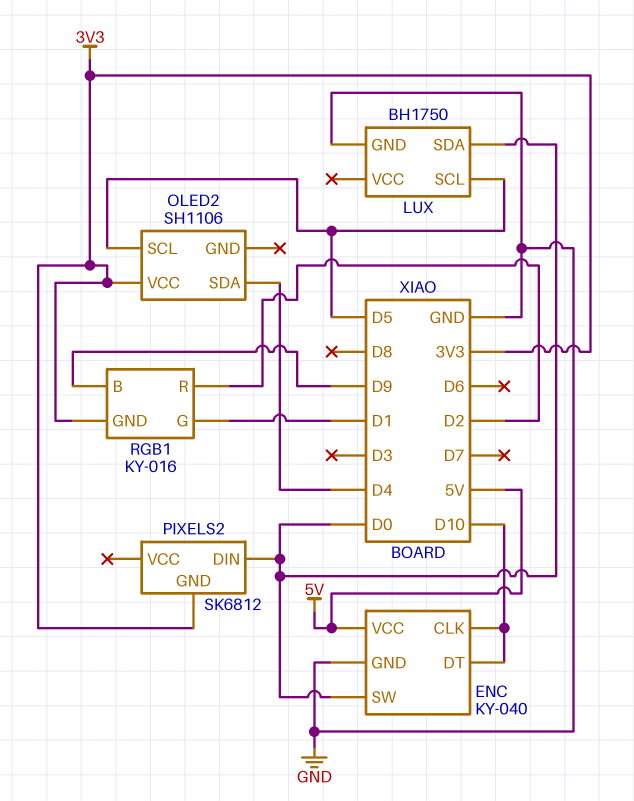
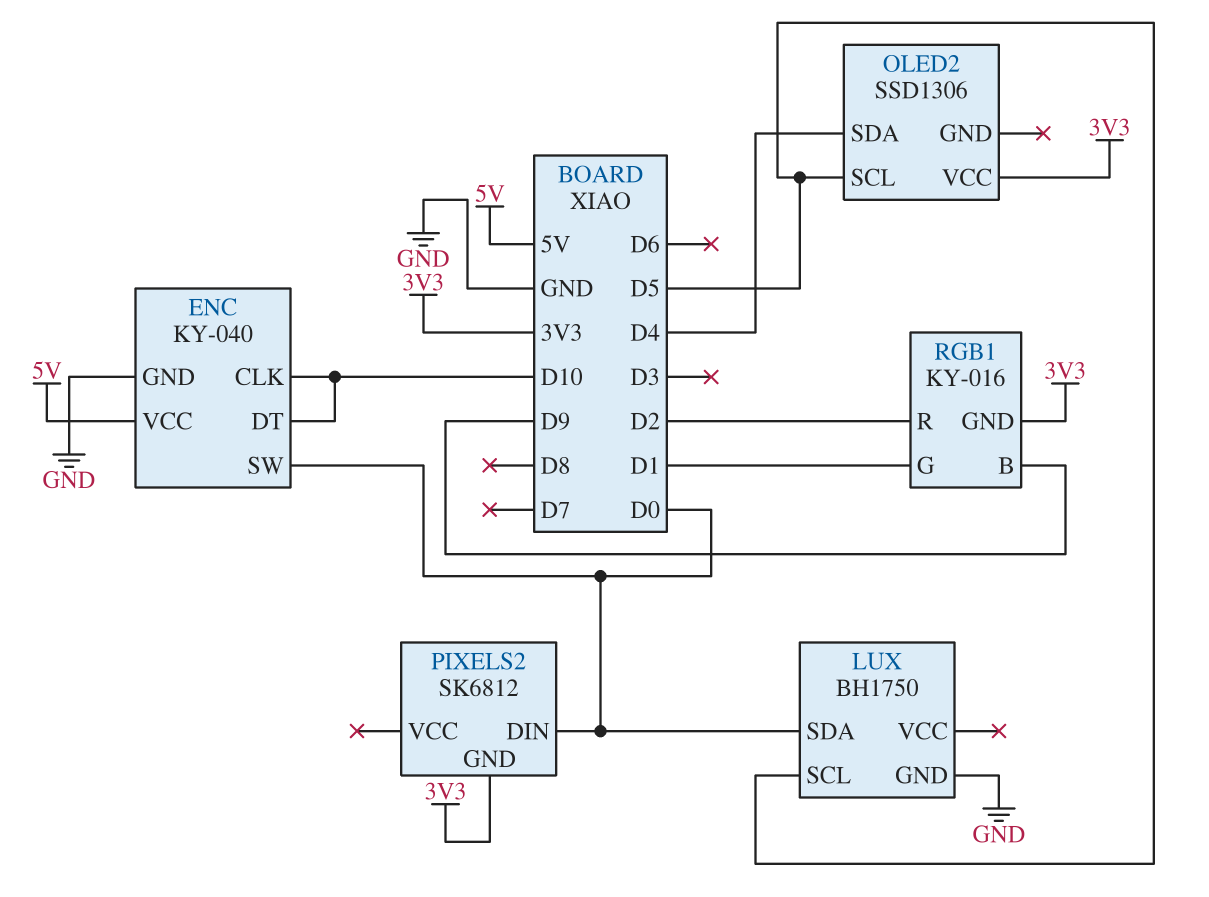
OLED2: SH1106 -> SSD1306

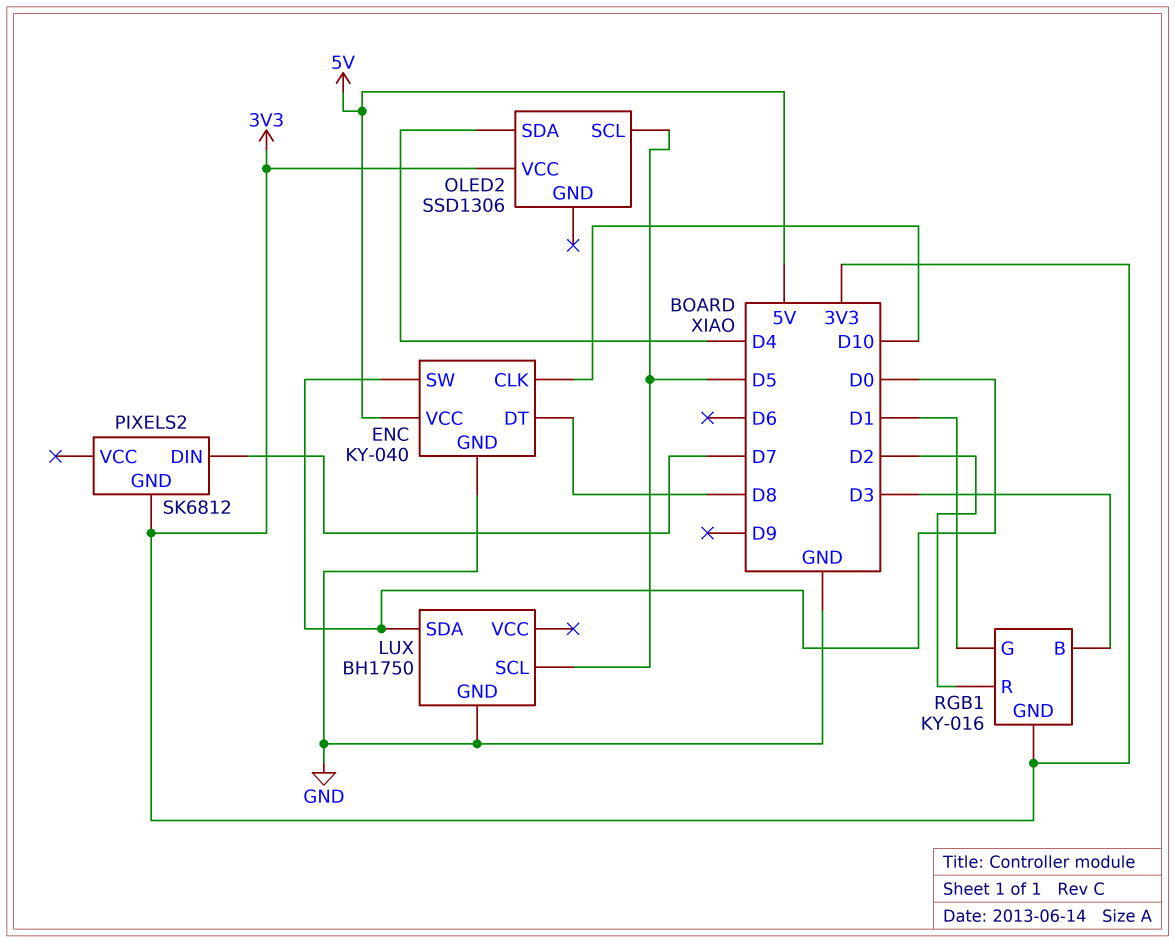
ENC pin DT: D10 -> D8
PIXELS2 pin DIN: D0 -> D7
RGB1 pin B: D9 -> D3

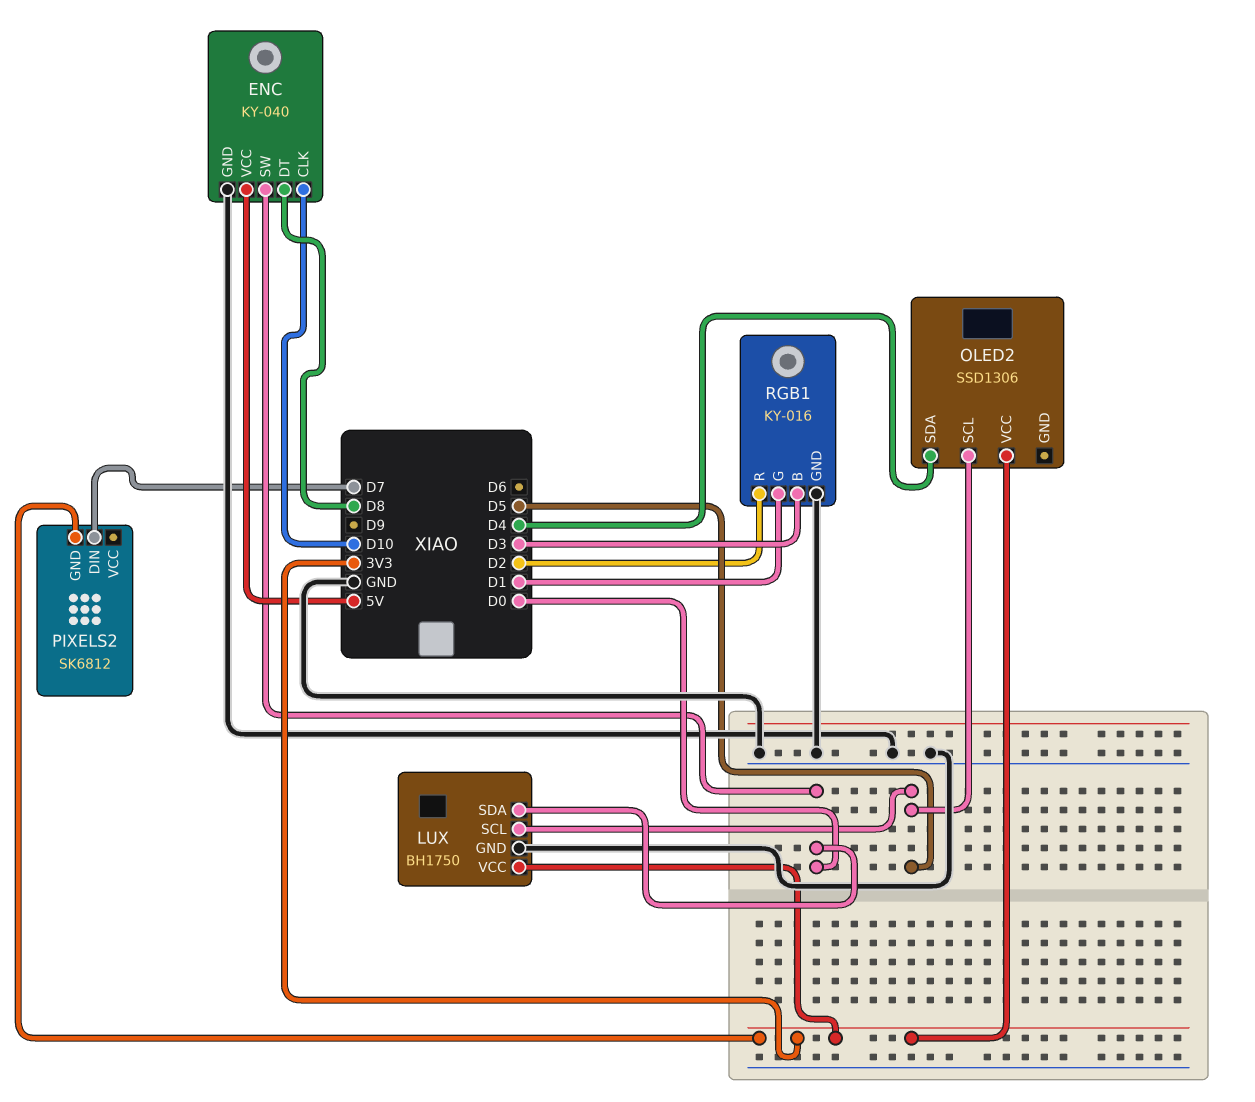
LUX pin VCC: none -> 3V3
RGB1 pin GND: 3V3 -> GND

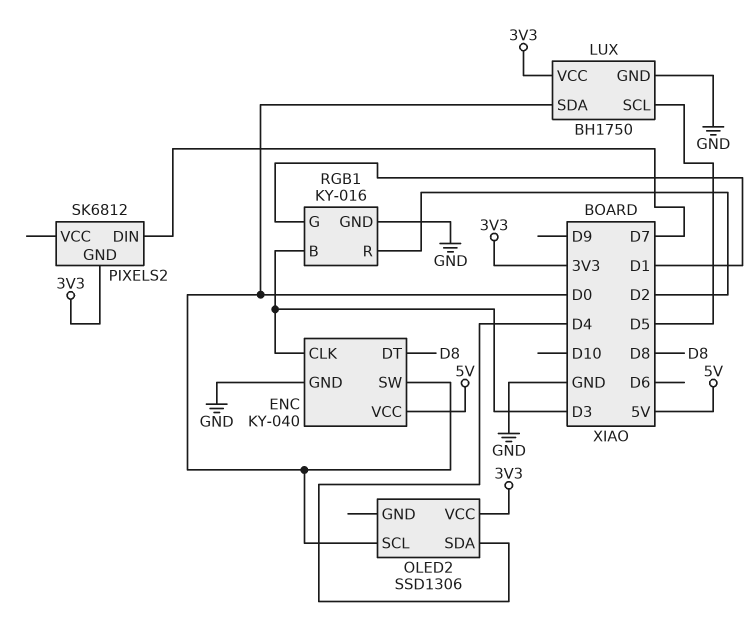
ENC pin CLK: D10 -> D3
OLED2 pin SCL: D5 -> D0

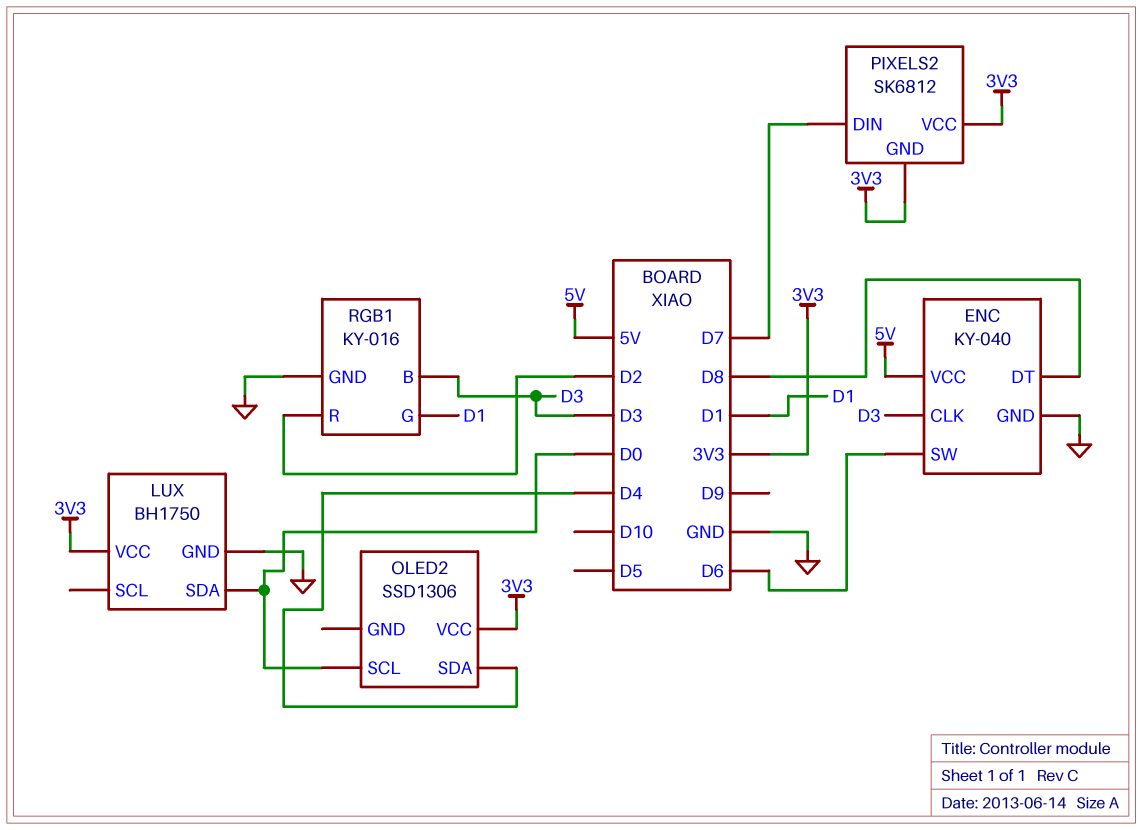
ENC pin SW: D0 -> D6
LUX pin SCL: D5 -> none
PIXELS2 pin VCC: none -> 3V3

